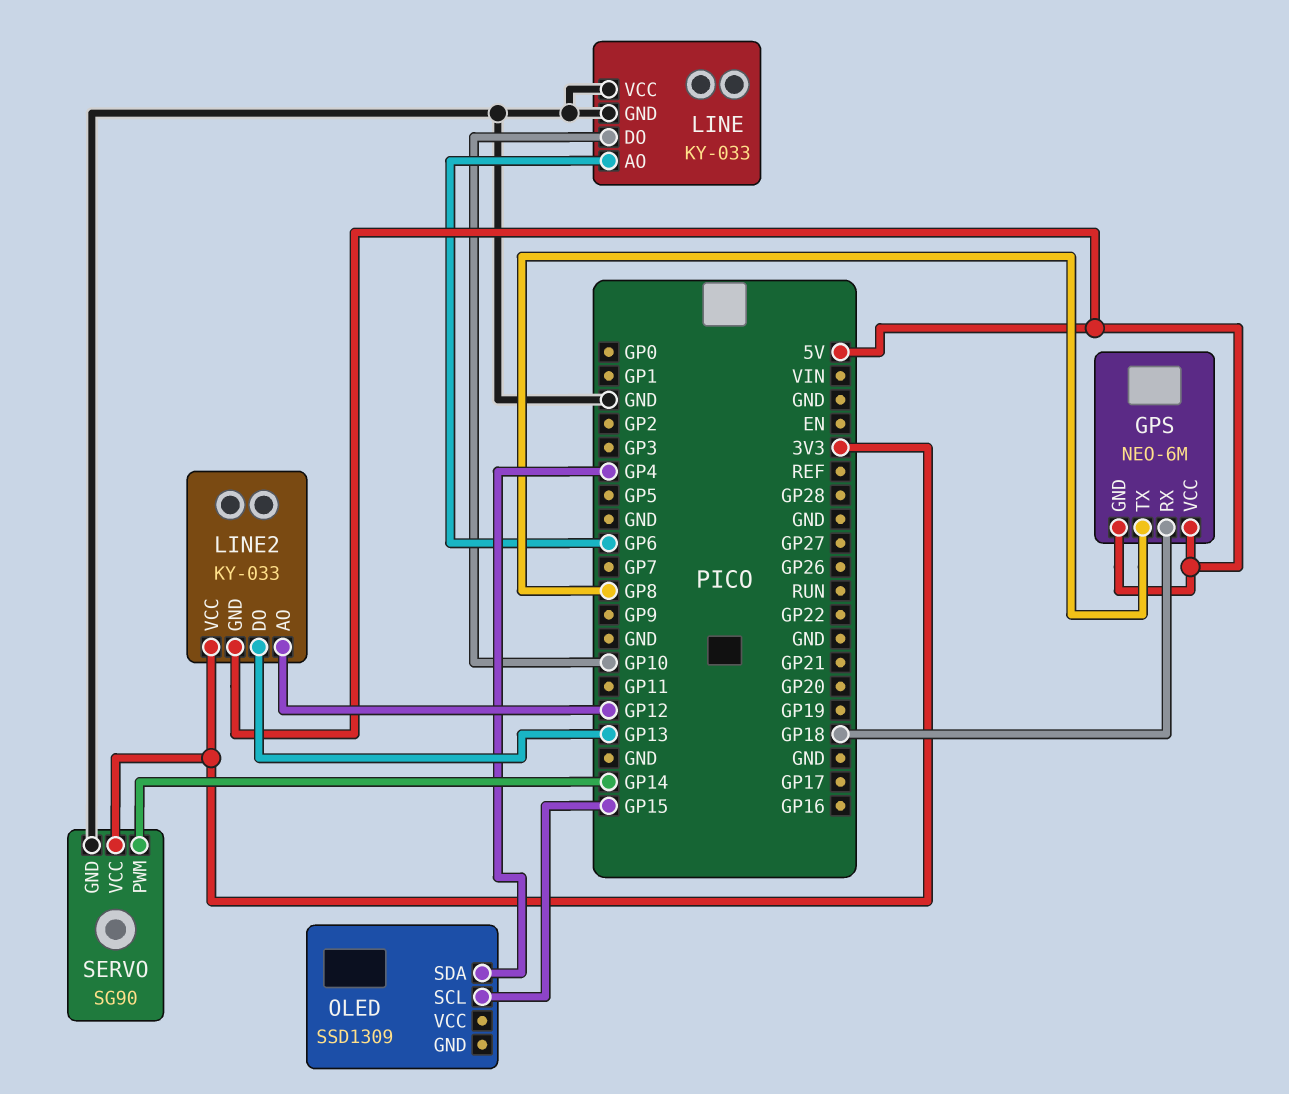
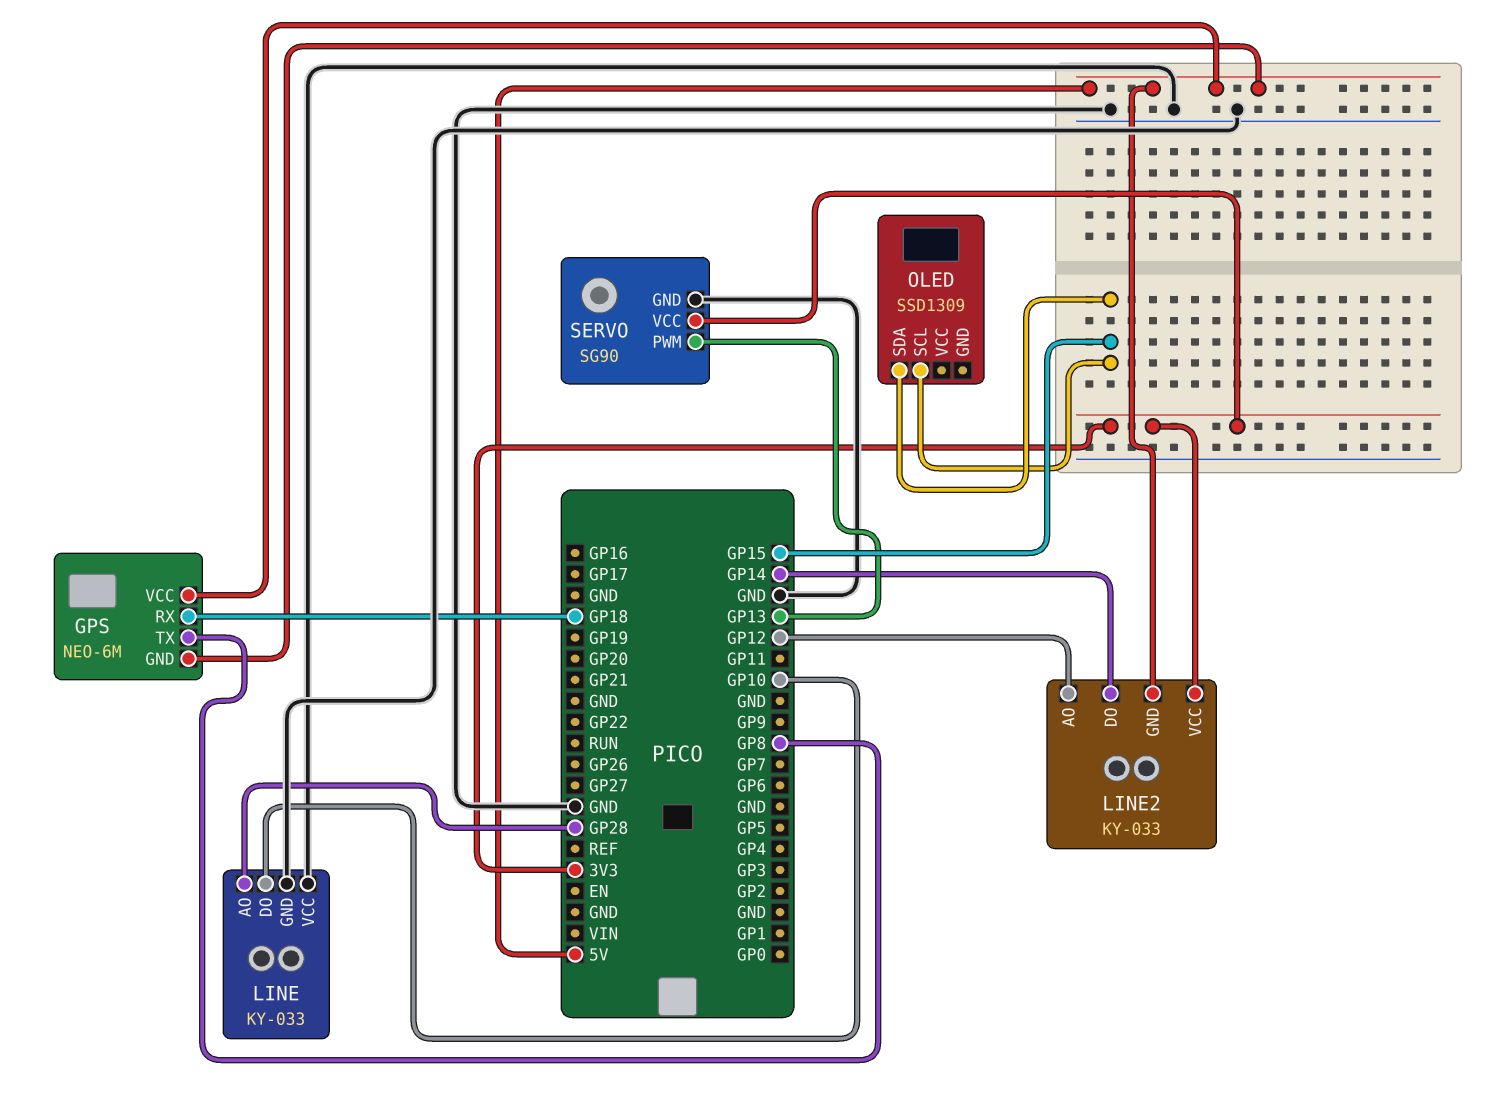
LINE pin AO: GP6 -> GP28
LINE2 pin DO: GP13 -> GP14
OLED pin SDA: GP4 -> GP15
SERVO pin PWM: GP14 -> GP13

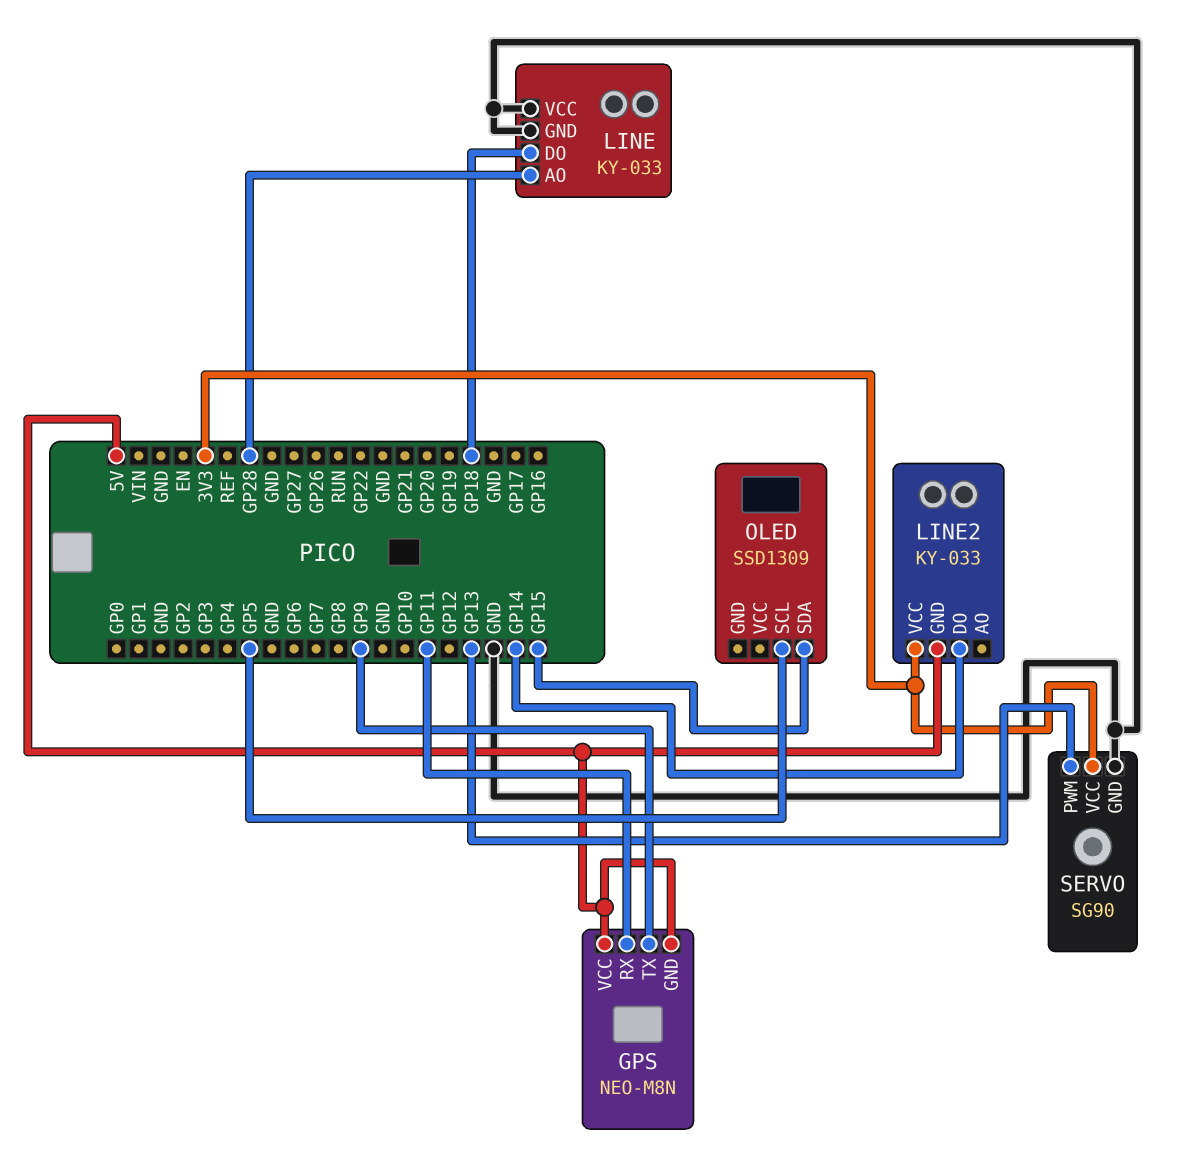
GPS: NEO-6M -> NEO-M8N
GPS pin RX: GP18 -> GP11
GPS pin TX: GP8 -> GP9
LINE pin DO: GP10 -> GP18
LINE2 pin AO: GP12 -> none
OLED pin SCL: GP15 -> GP5

